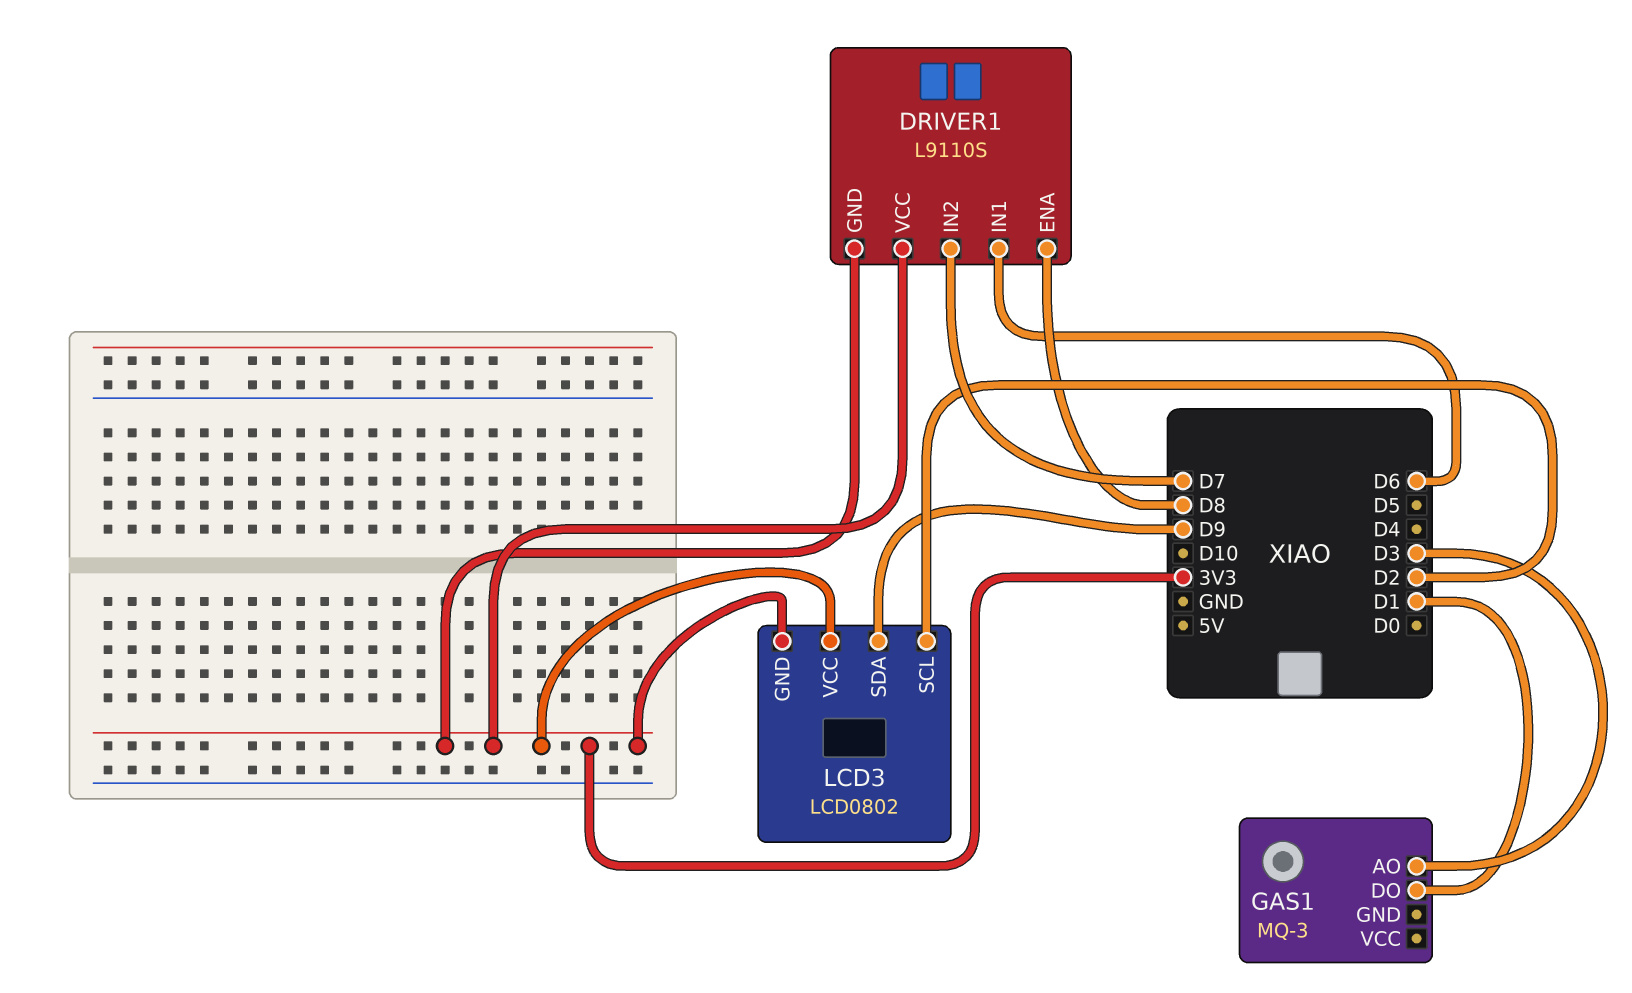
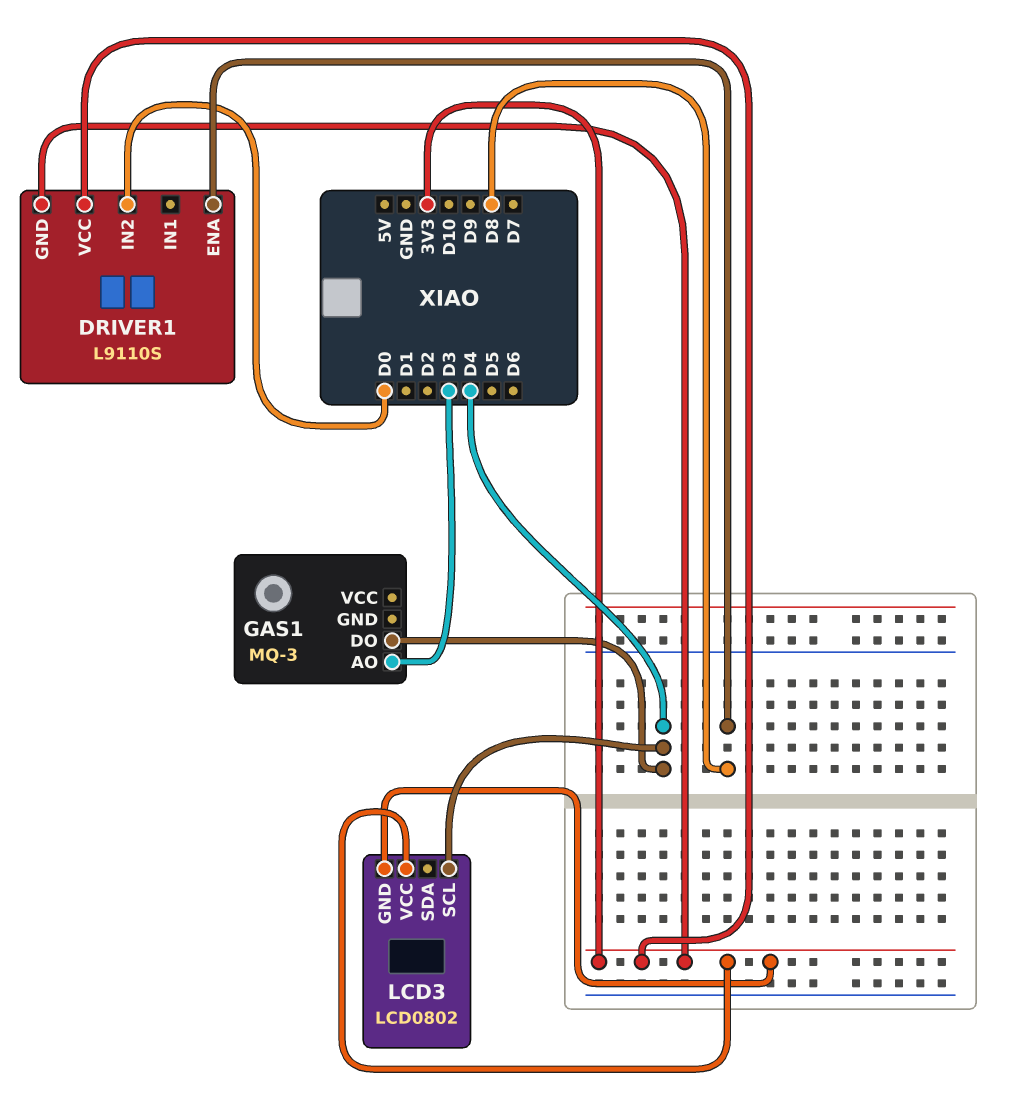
DRIVER1 pin IN1: D6 -> none
DRIVER1 pin IN2: D7 -> D0
GAS1 pin DO: D1 -> D4
LCD3 pin SCL: D2 -> D4
LCD3 pin SDA: D9 -> none

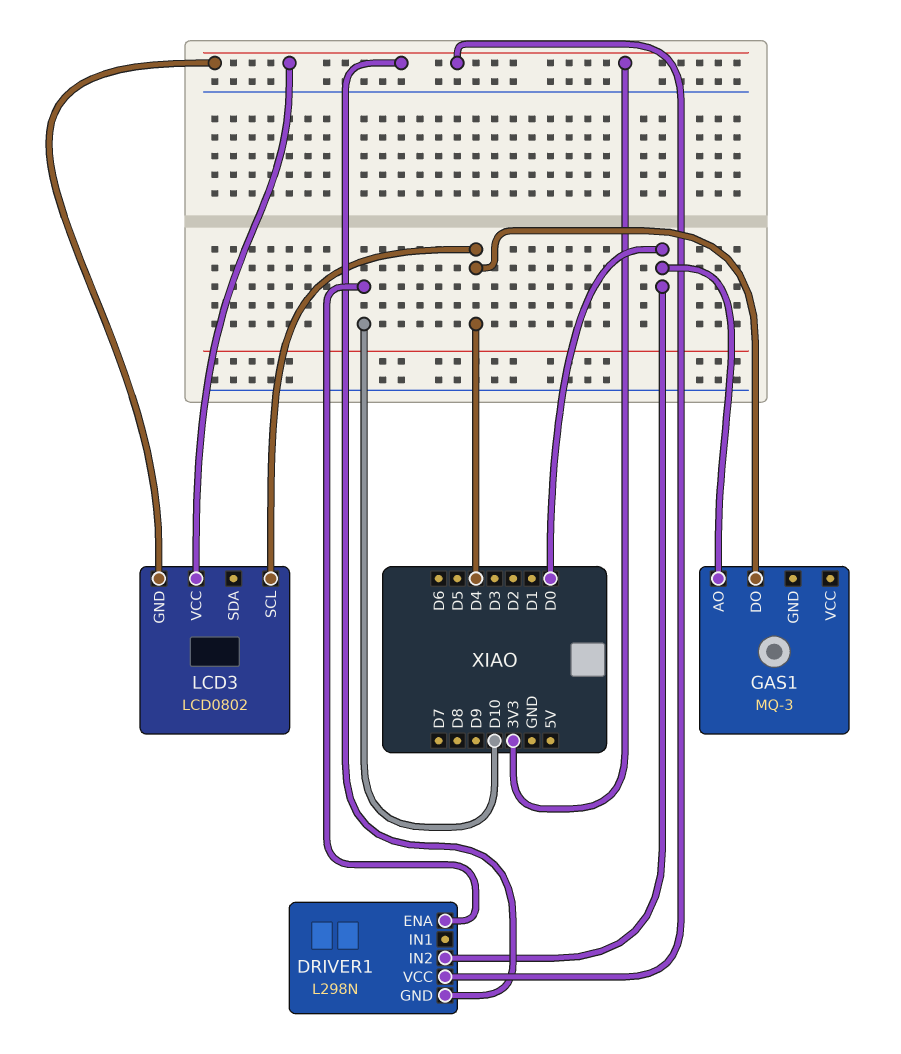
DRIVER1: L9110S -> L298N
DRIVER1 pin ENA: D8 -> D10
GAS1 pin AO: D3 -> D0

